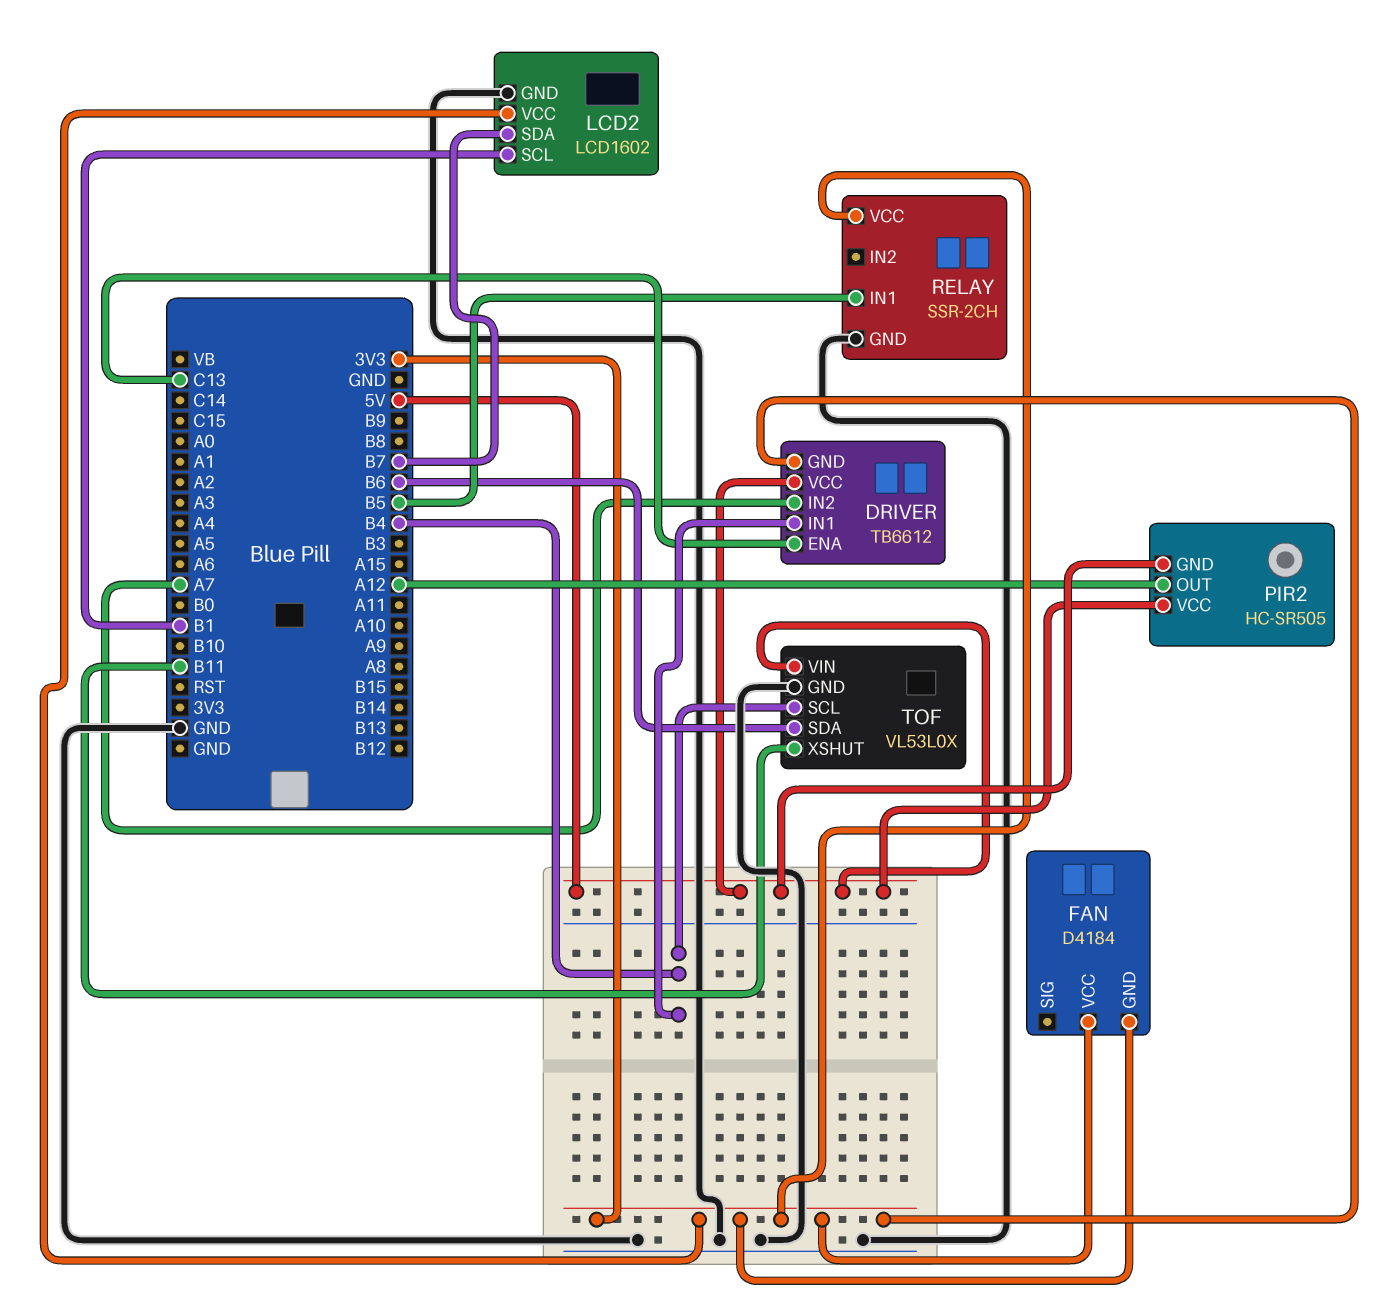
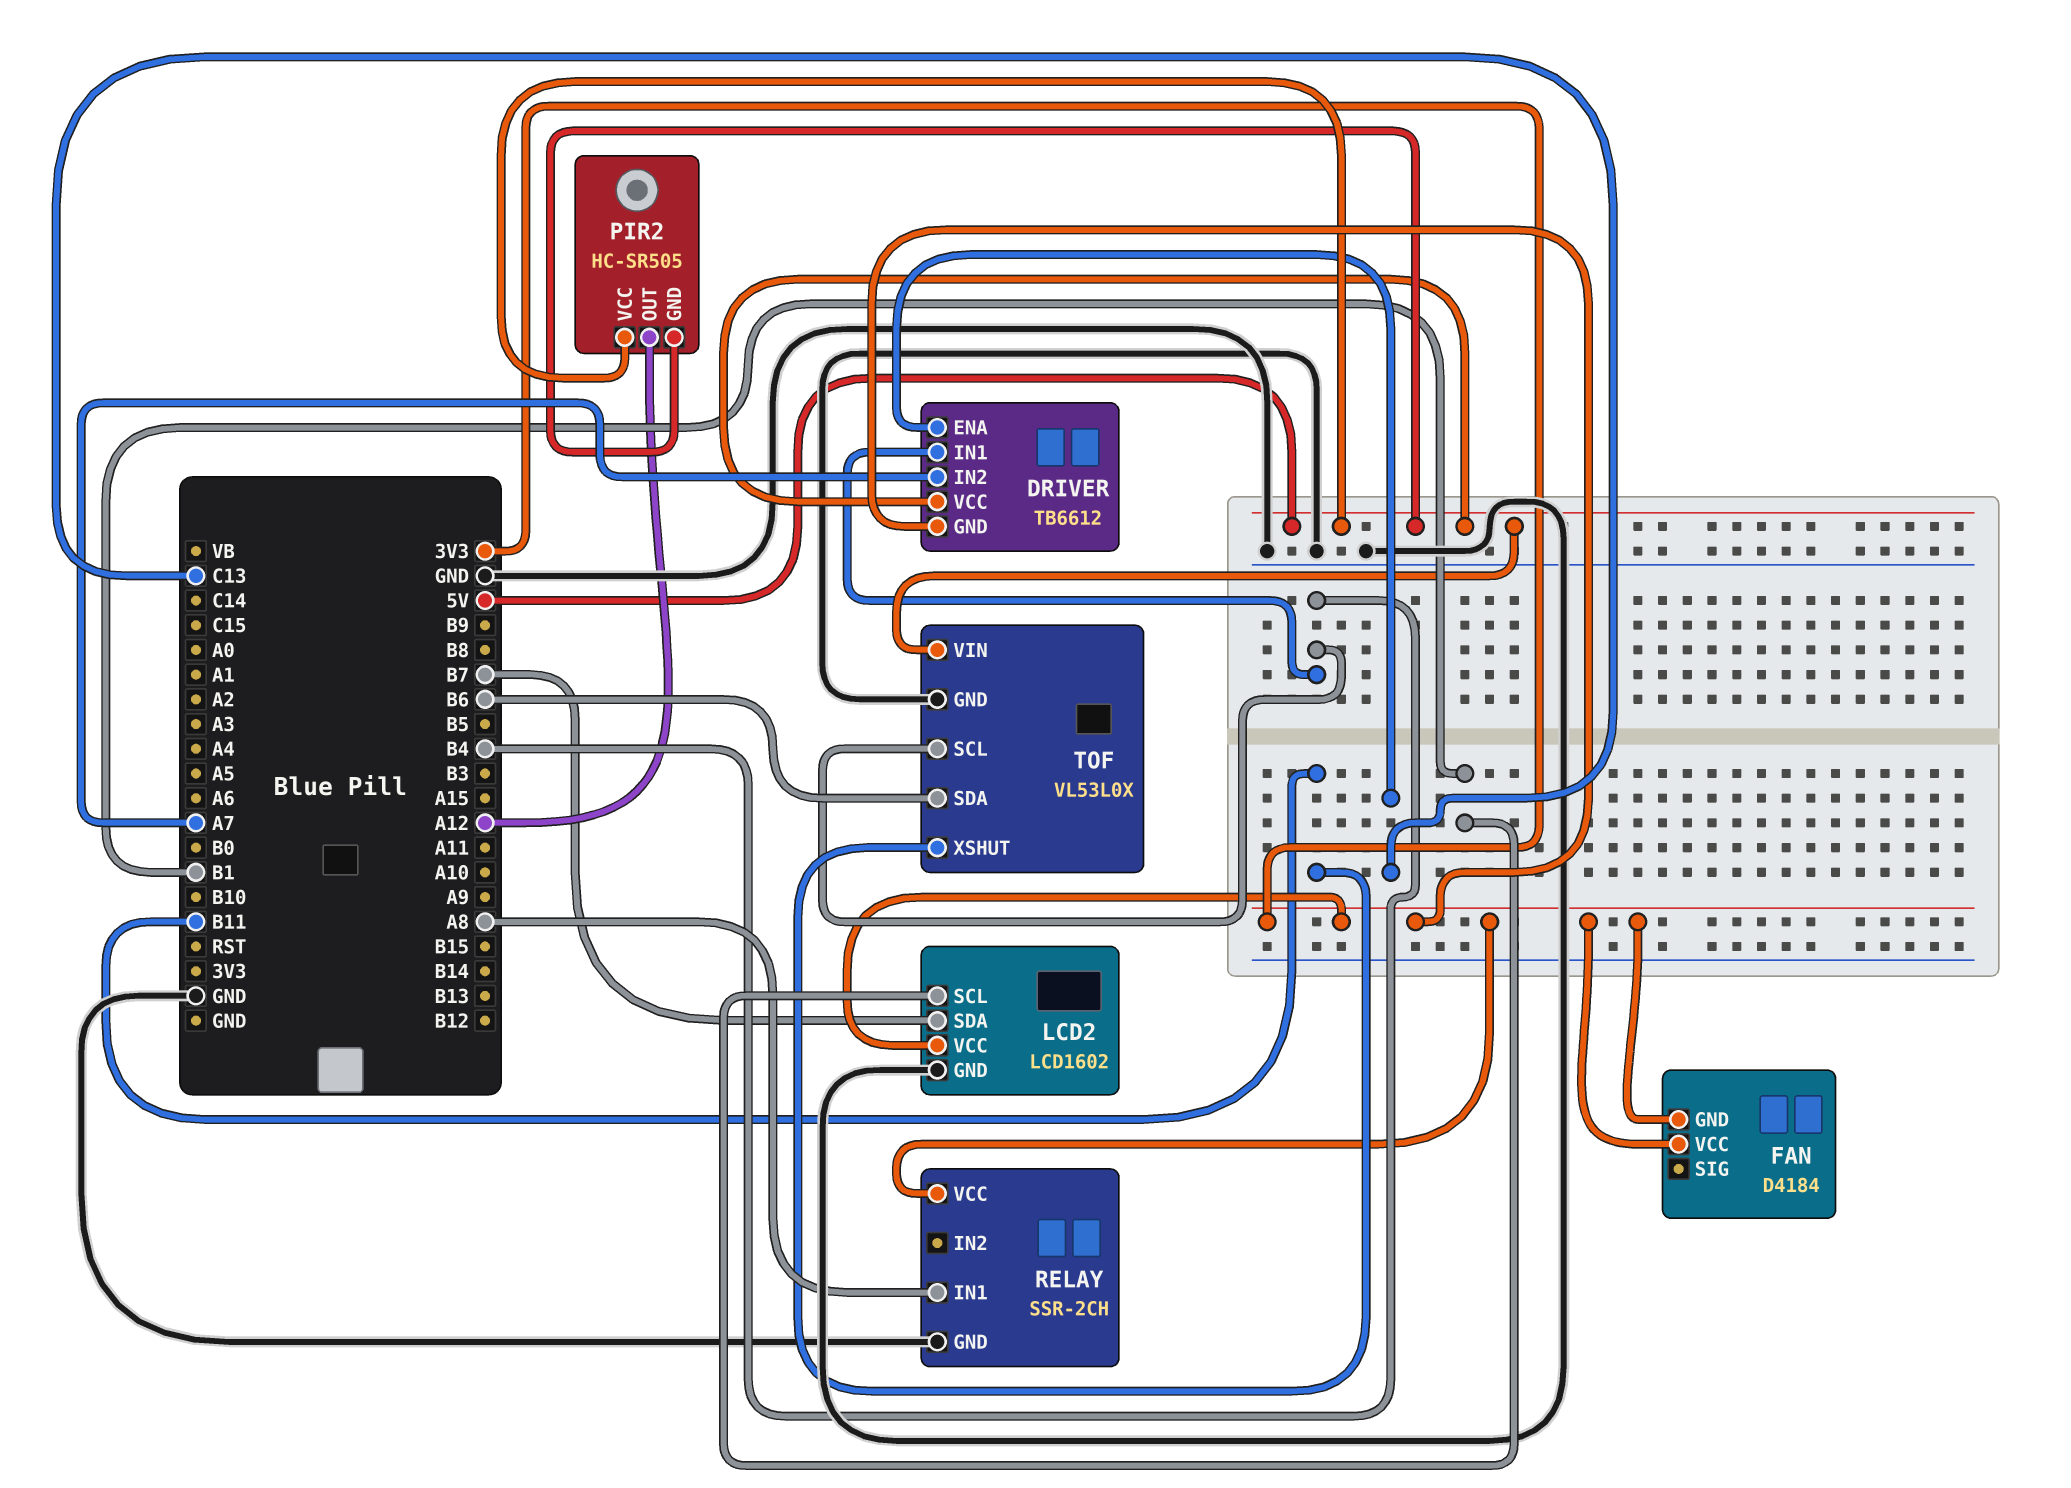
RELAY pin IN1: B5 -> A8

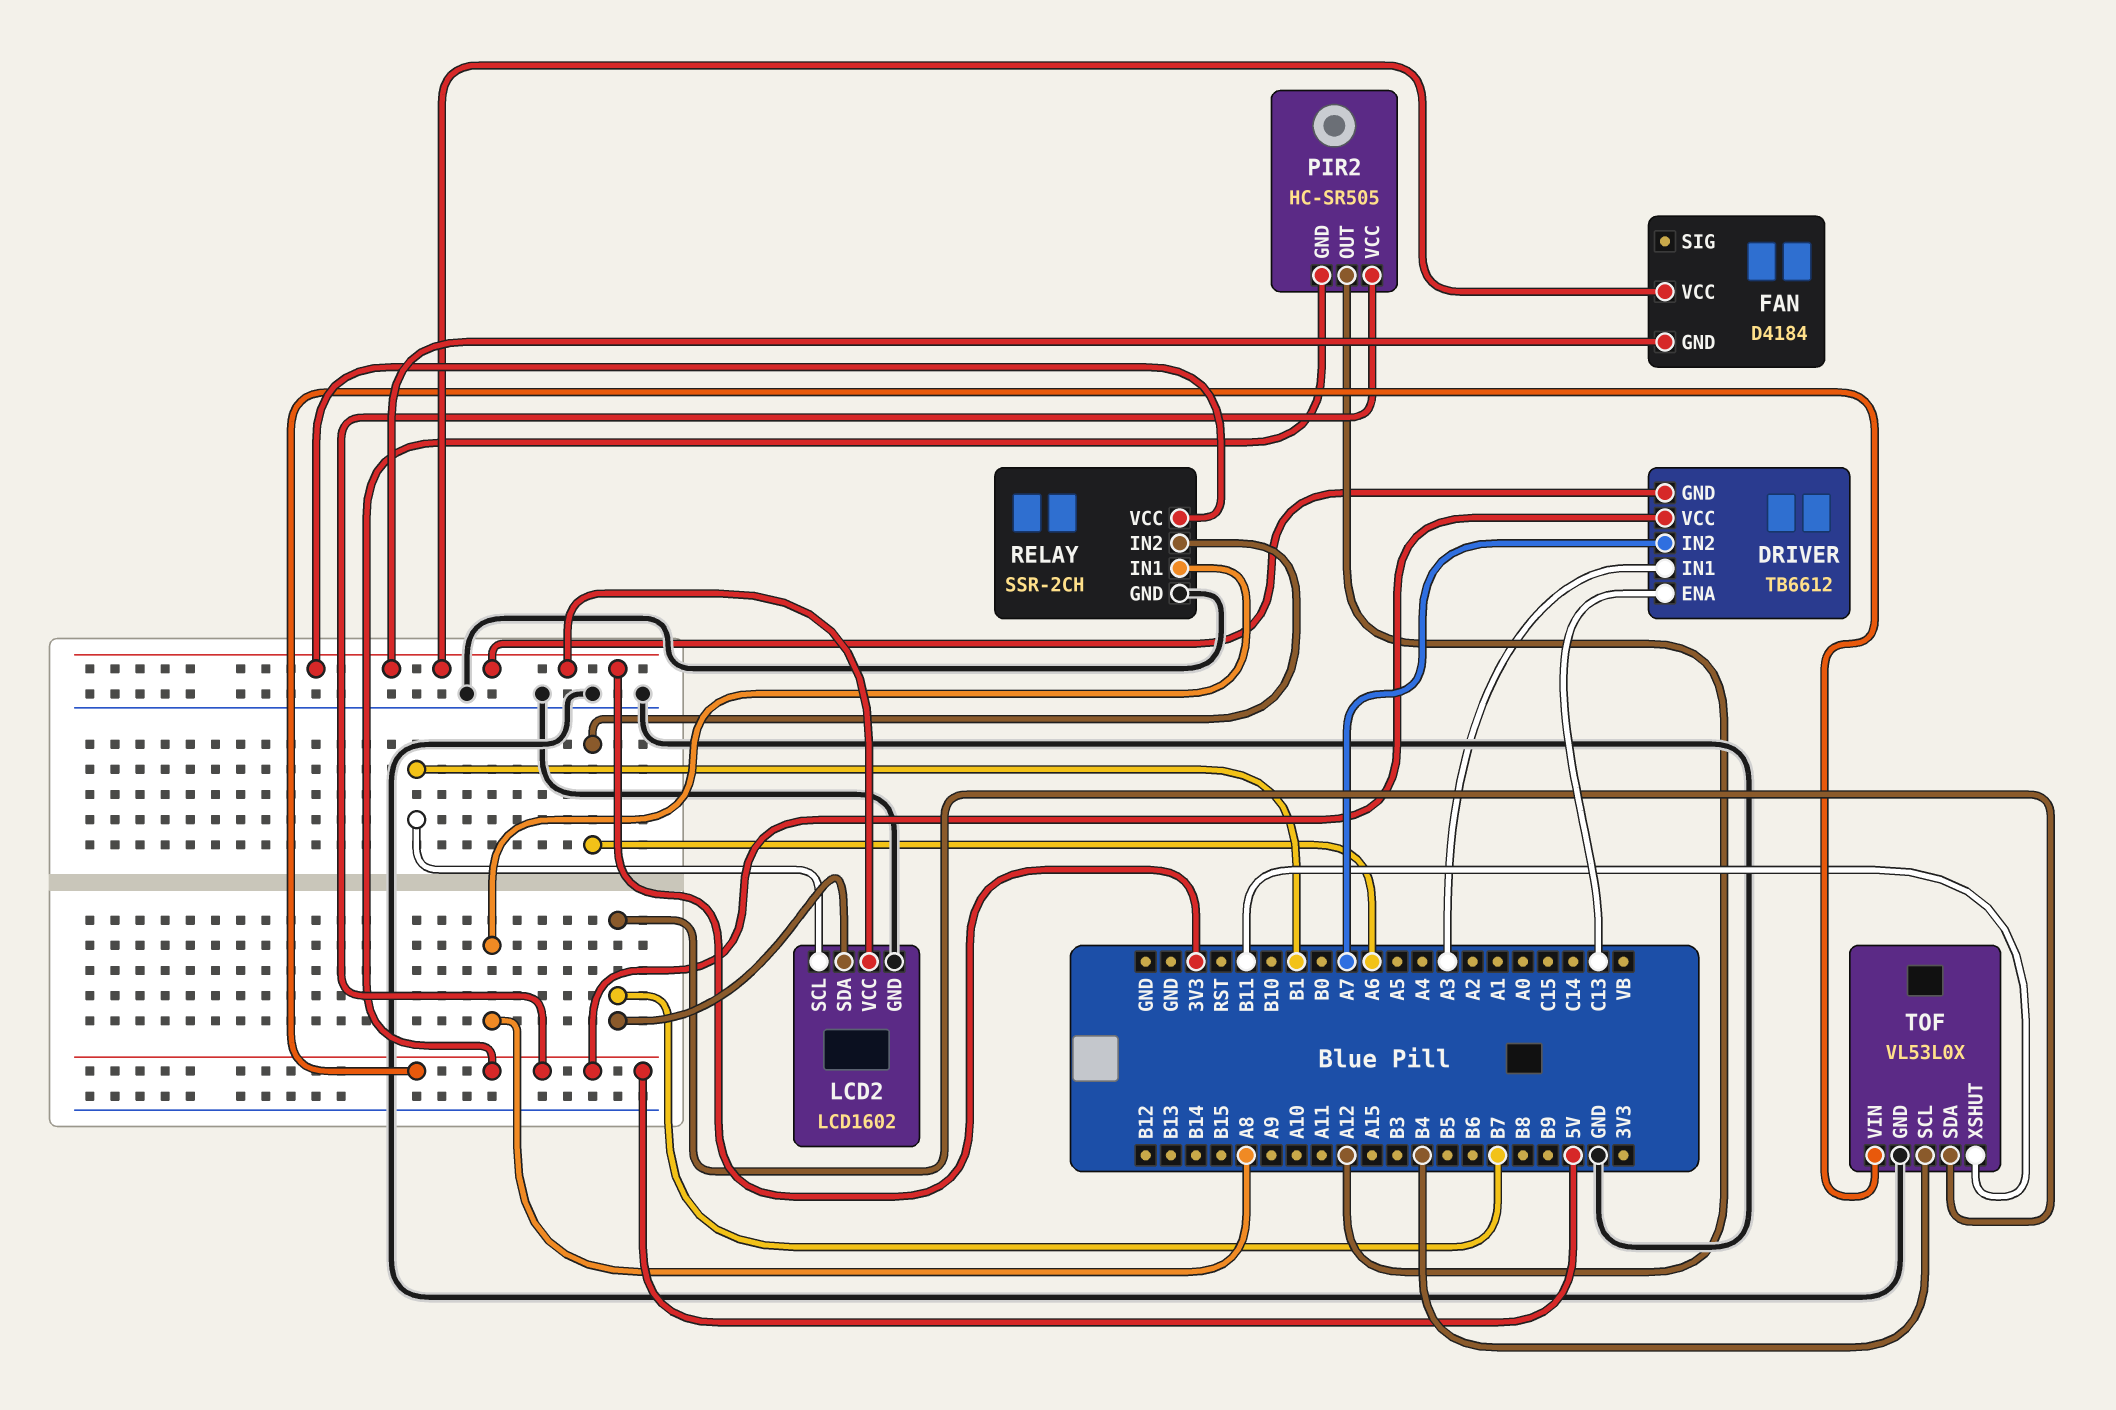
DRIVER pin IN1: B4 -> A3
RELAY pin IN2: none -> A6
TOF pin SDA: B6 -> B7

